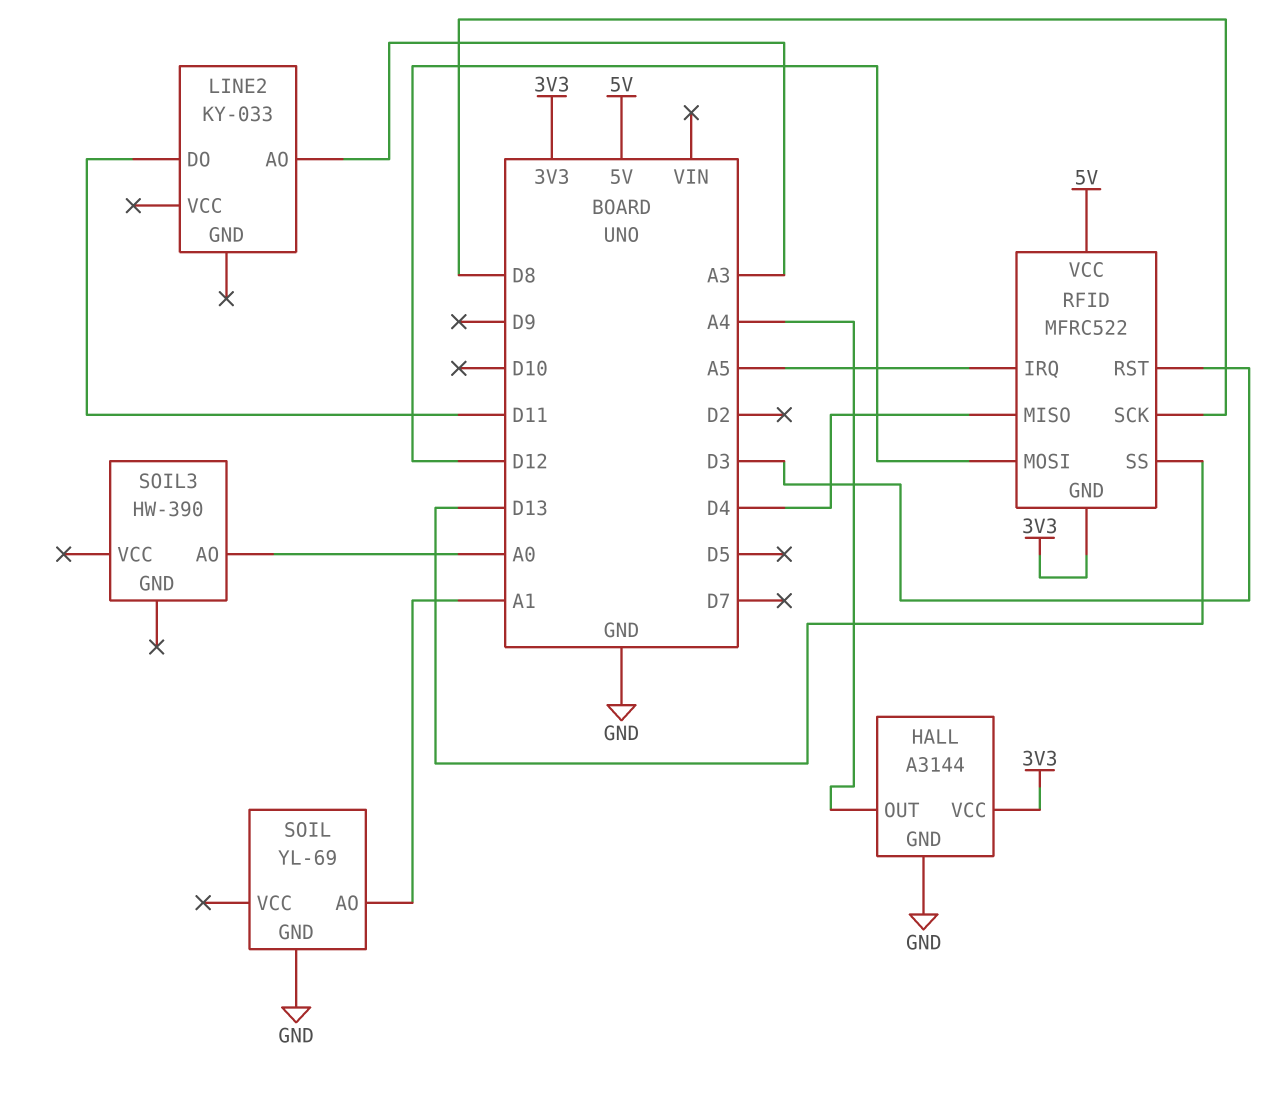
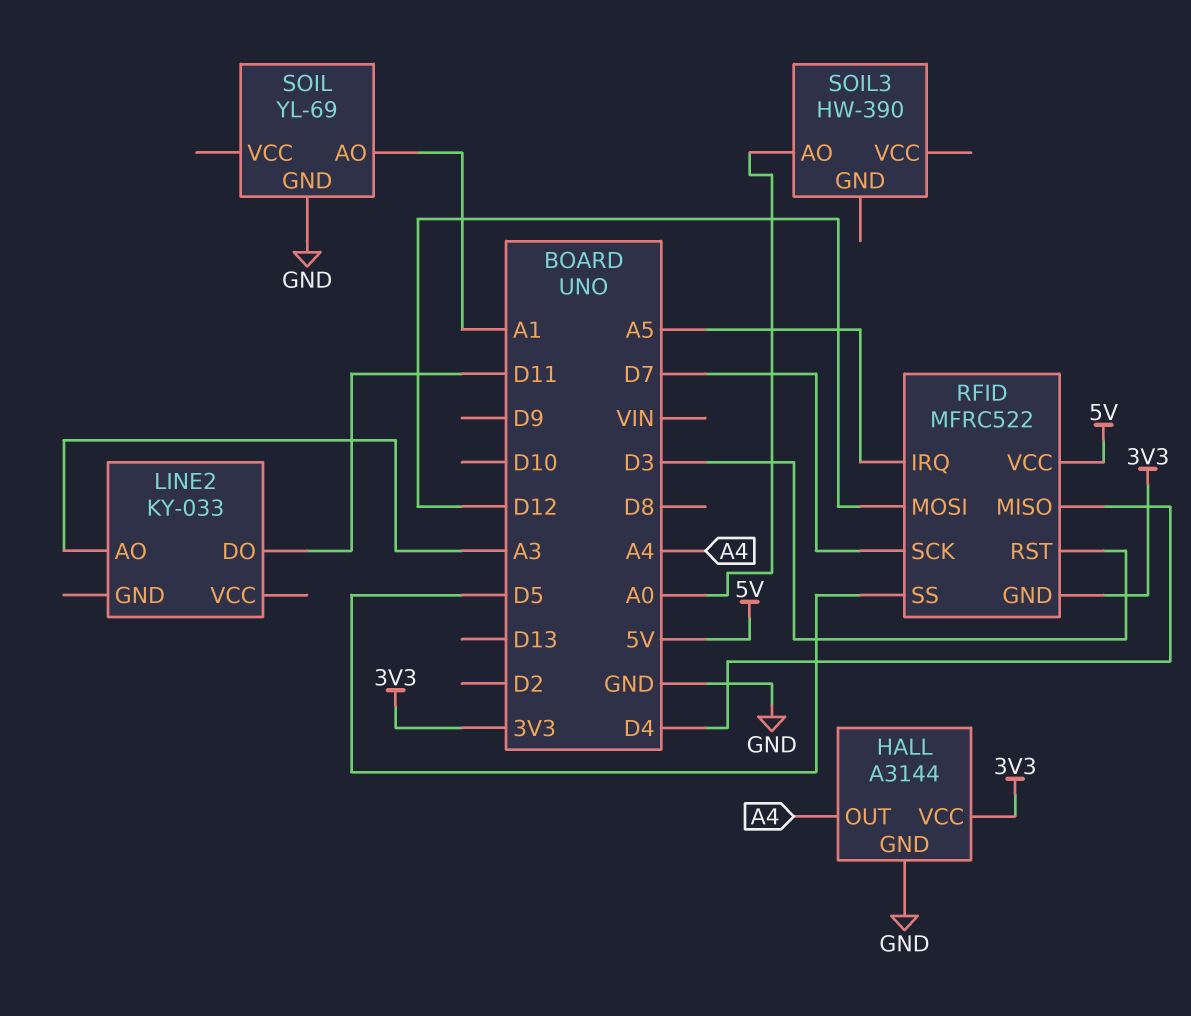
RFID pin SCK: D8 -> D7
RFID pin SS: D13 -> D5

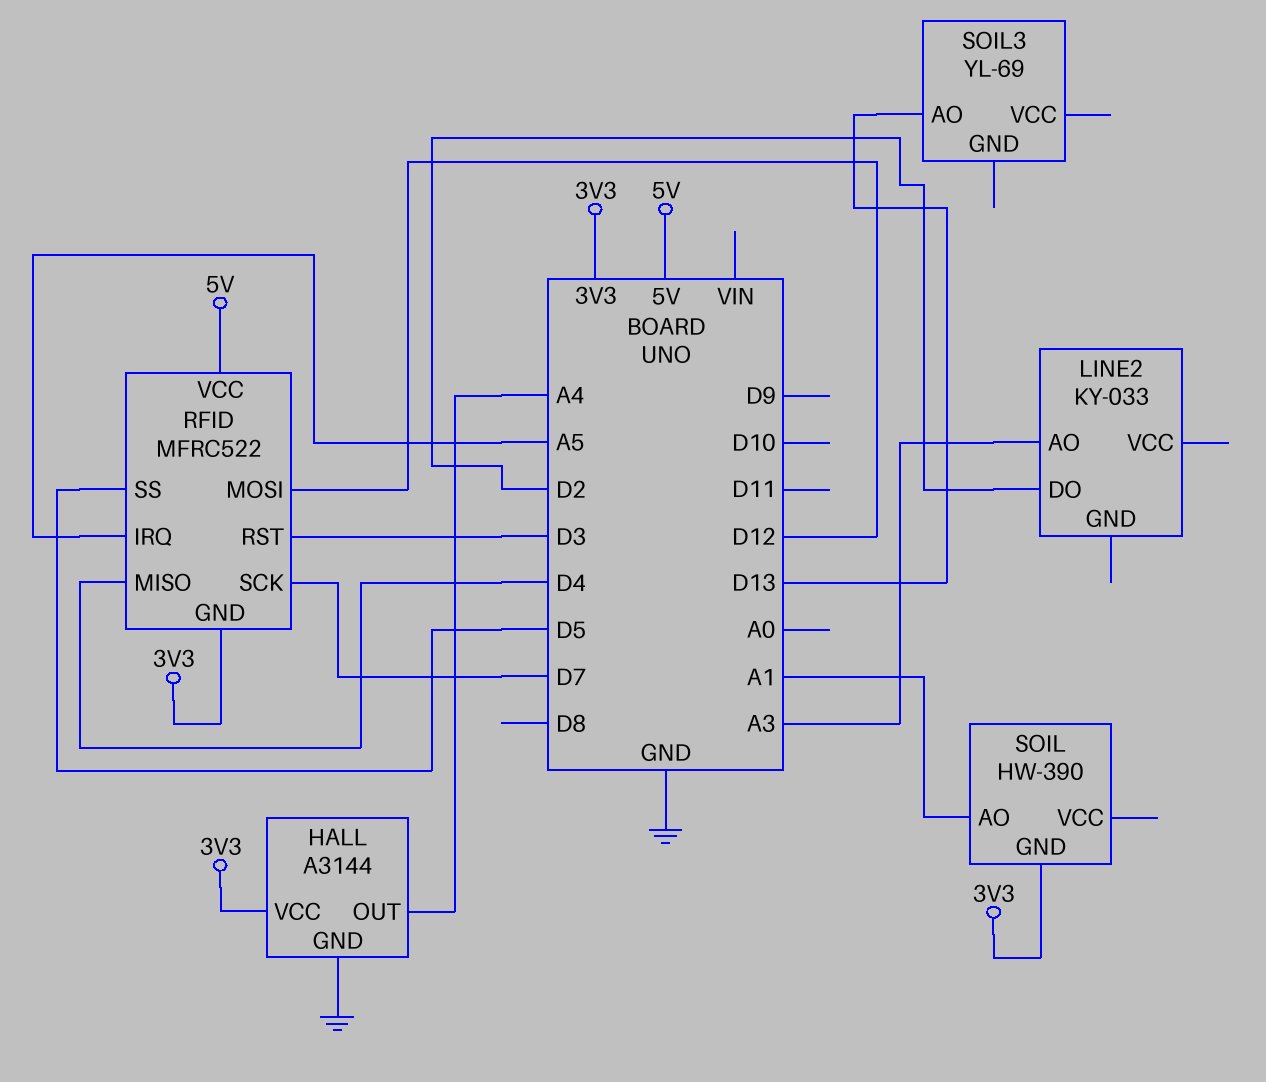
LINE2 pin DO: D11 -> D2
SOIL: YL-69 -> HW-390
SOIL pin GND: GND -> 3V3
SOIL3: HW-390 -> YL-69
SOIL3 pin AO: A0 -> D13

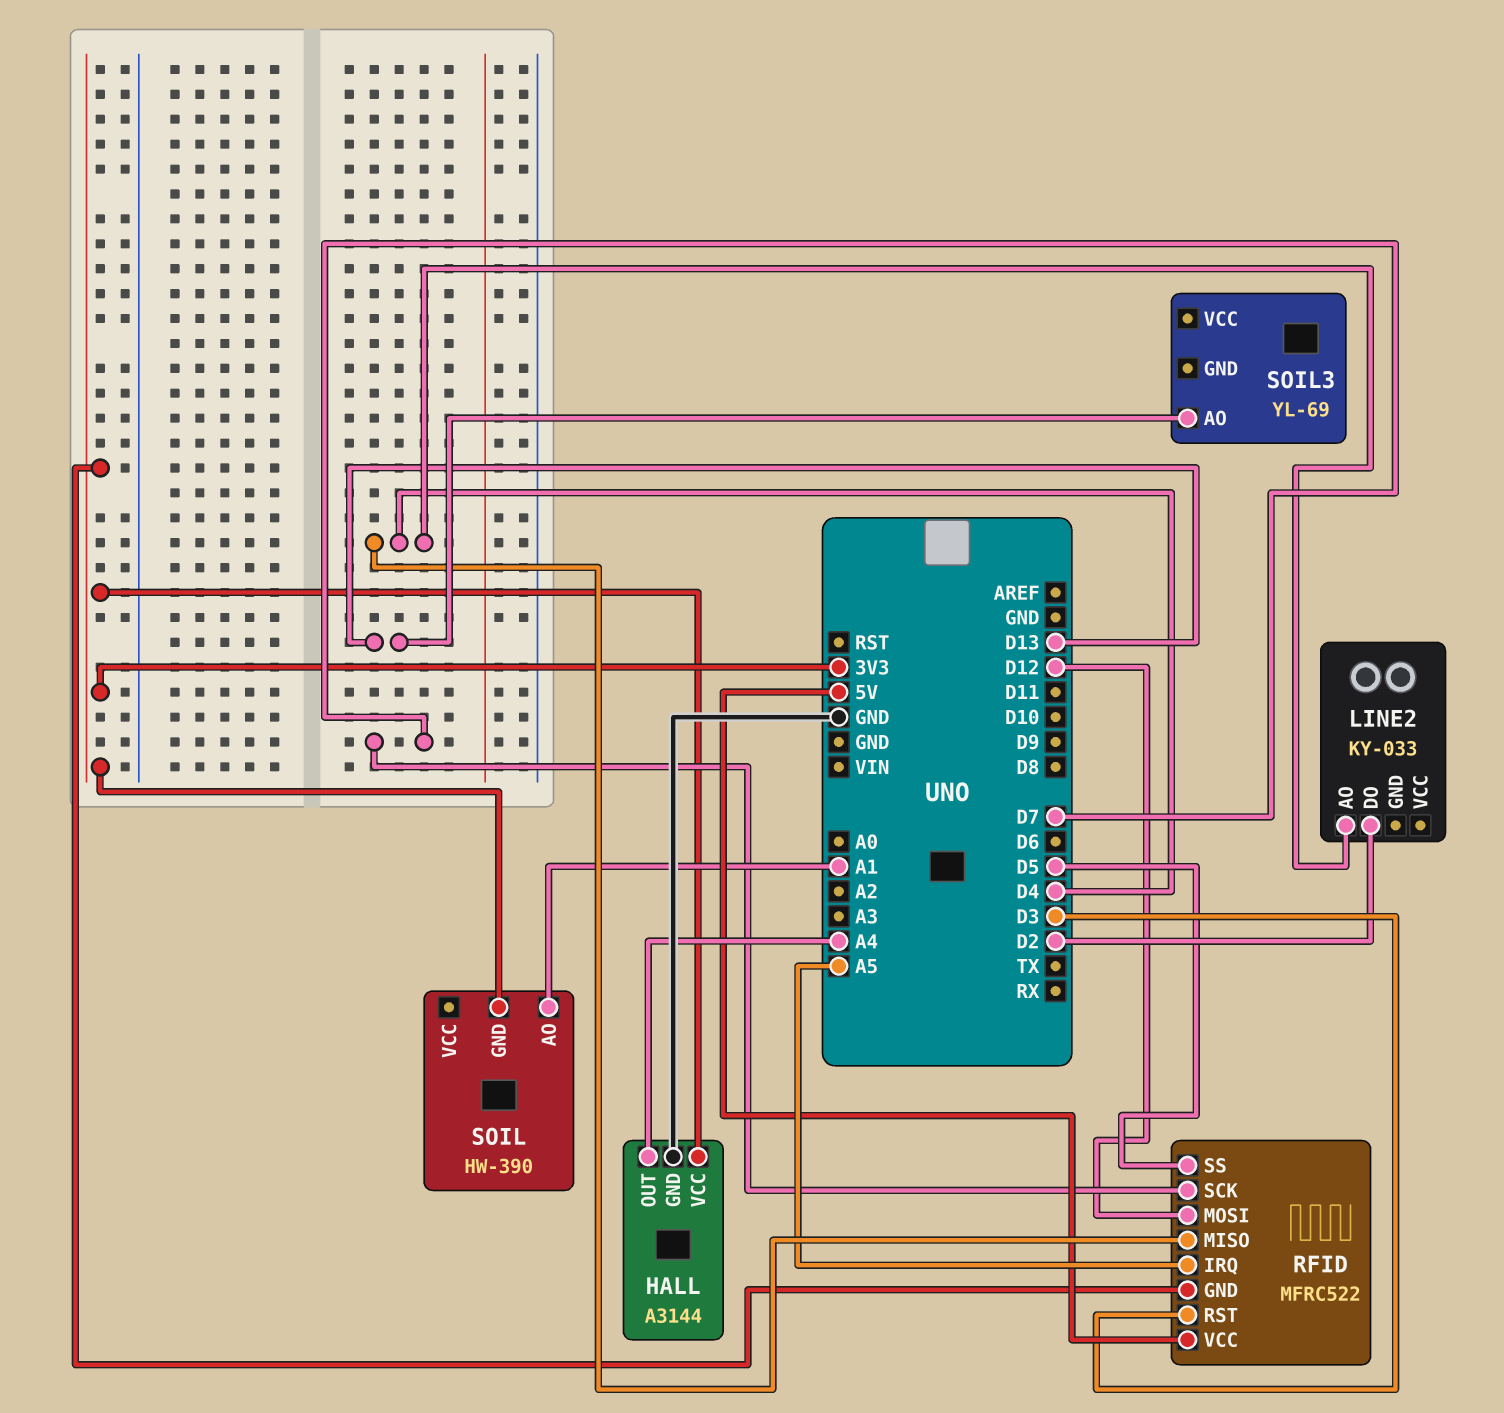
LINE2 pin AO: A3 -> D4

